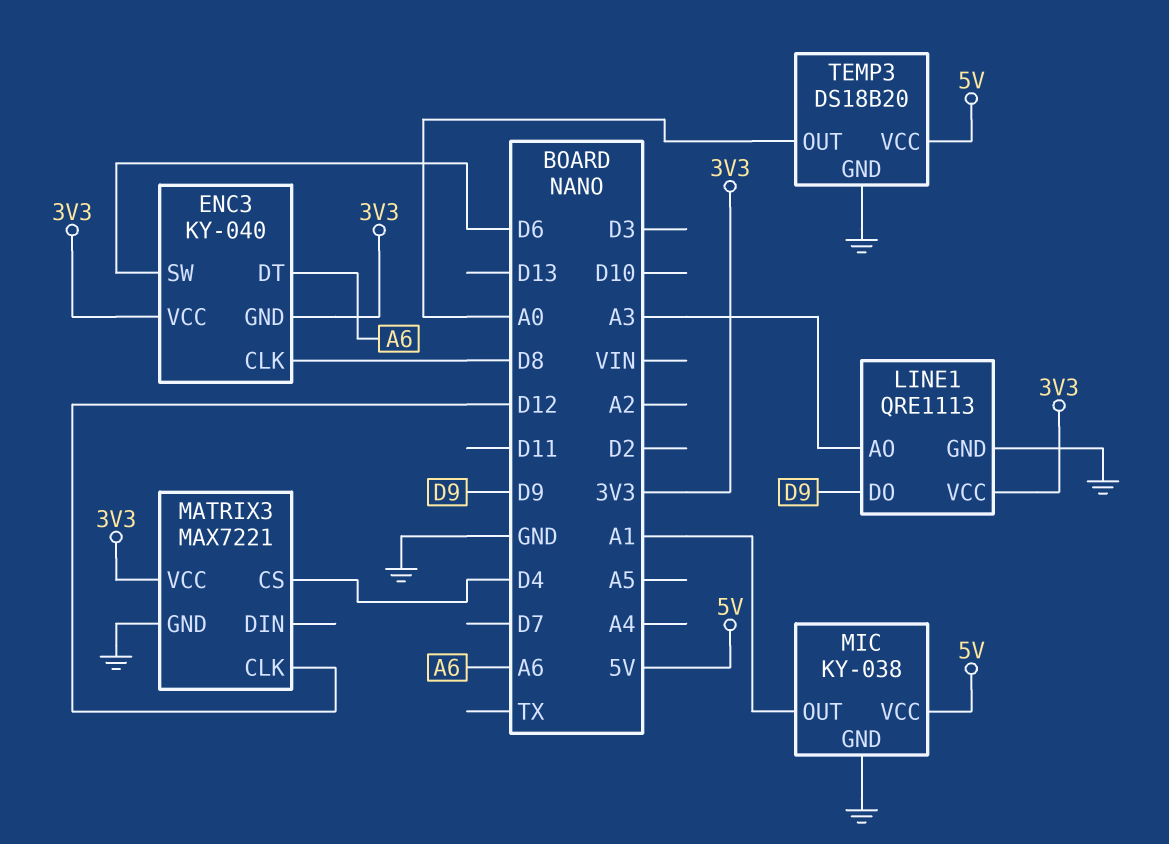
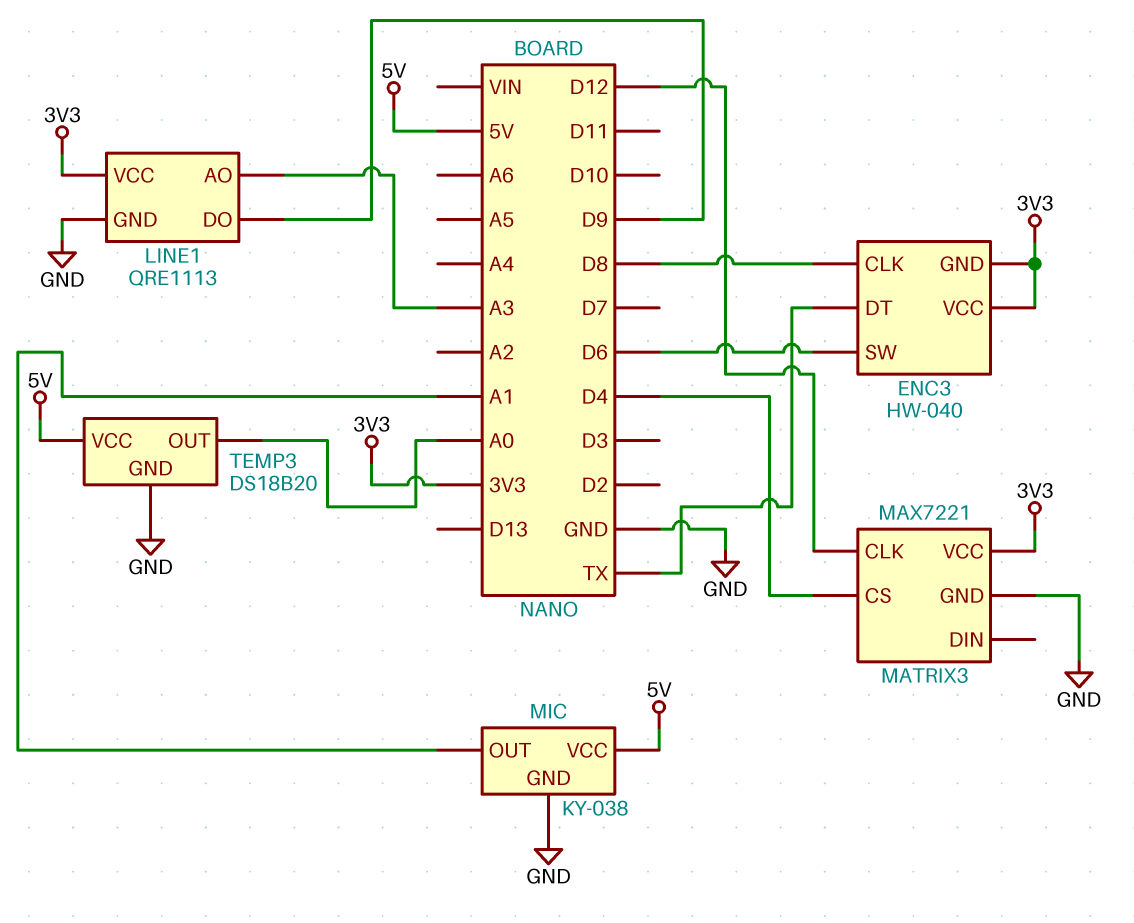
ENC3: KY-040 -> HW-040
ENC3 pin DT: A6 -> TX

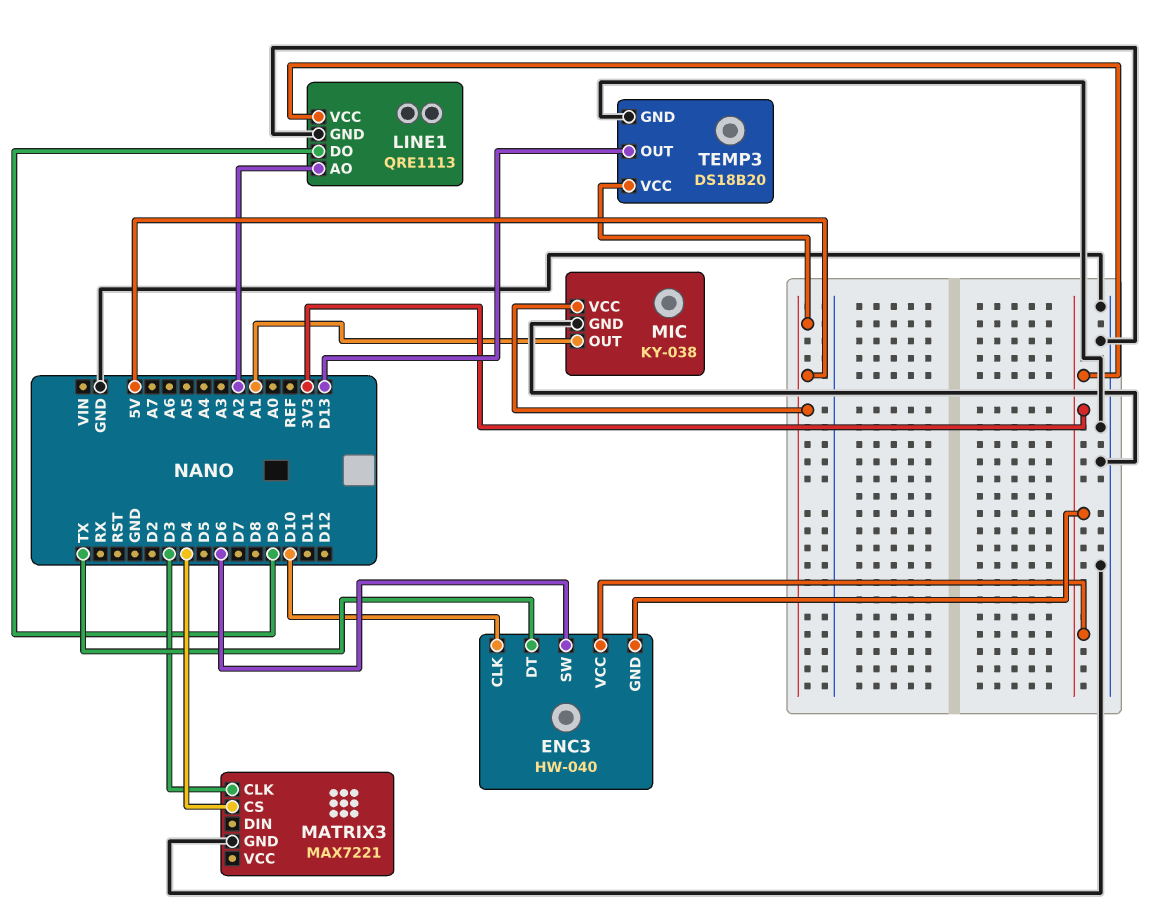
ENC3 pin CLK: D8 -> D10
LINE1 pin AO: A3 -> A2
MATRIX3 pin CLK: D12 -> D3
MATRIX3 pin VCC: 3V3 -> none
TEMP3 pin OUT: A0 -> D13

